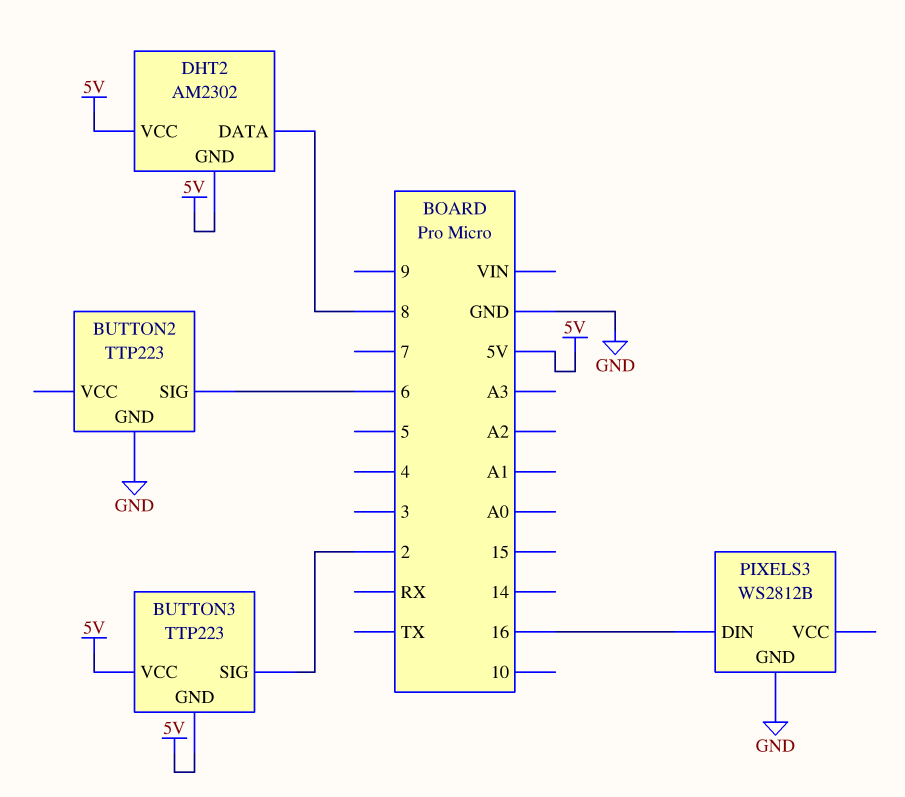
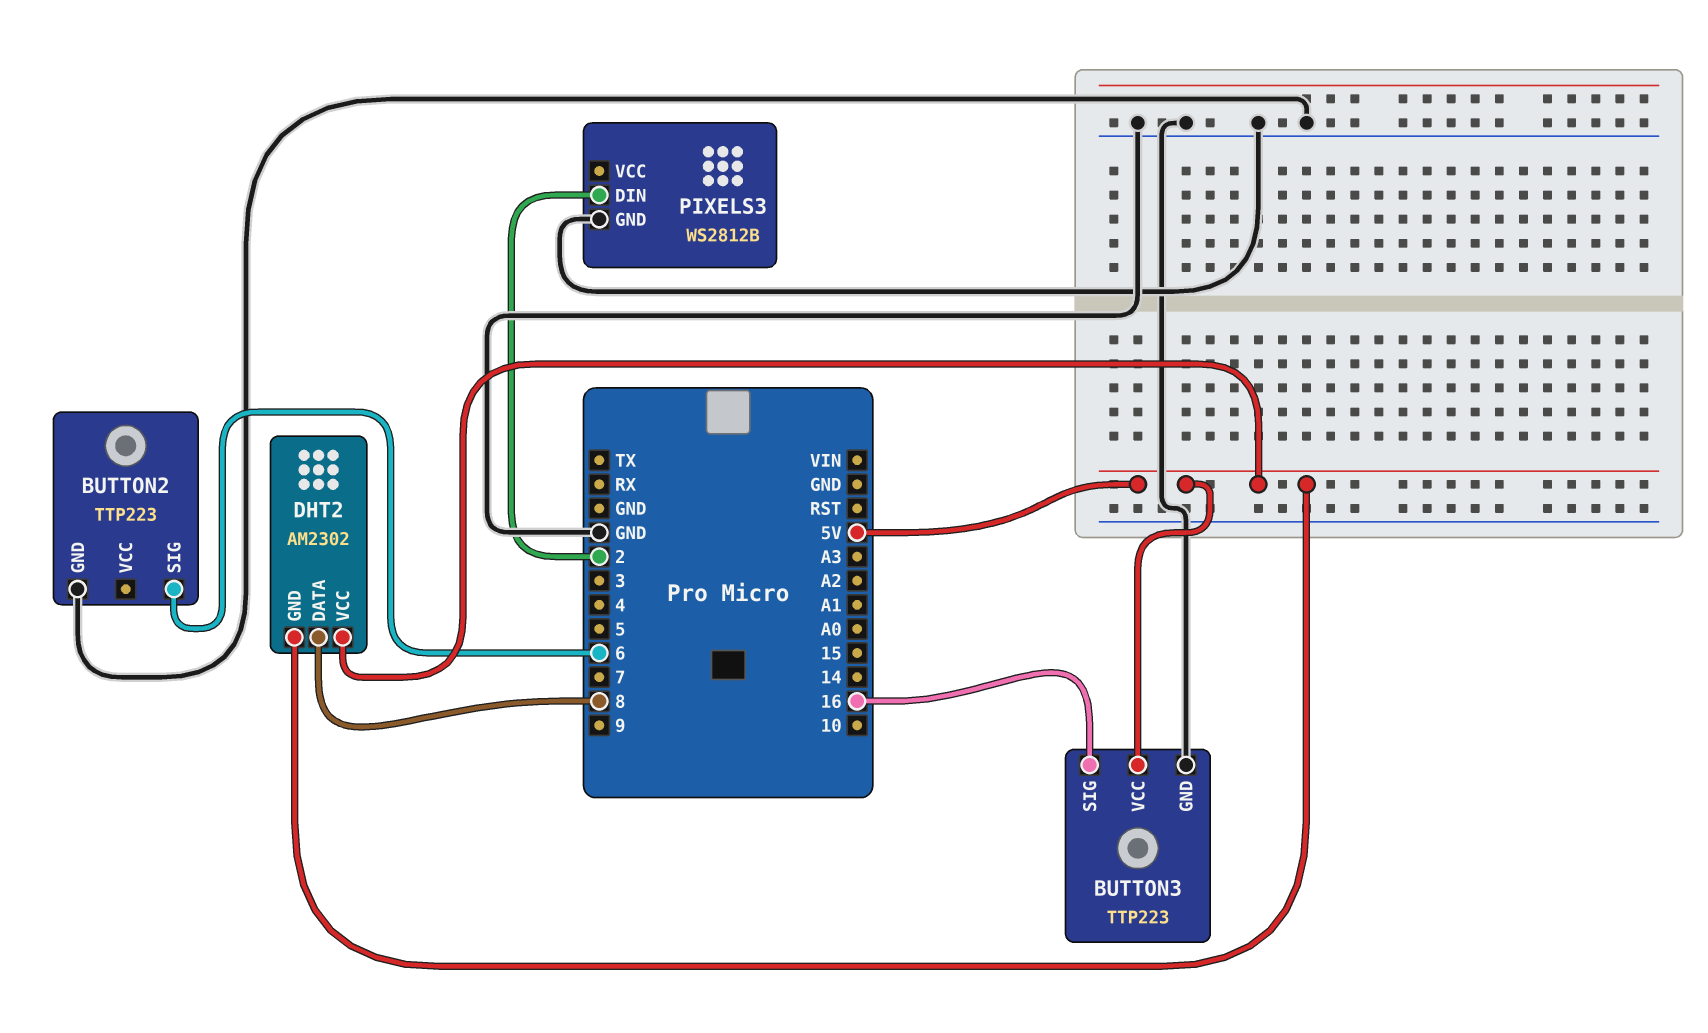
BUTTON3 pin GND: 5V -> GND
BUTTON3 pin SIG: 2 -> 16
PIXELS3 pin DIN: 16 -> 2

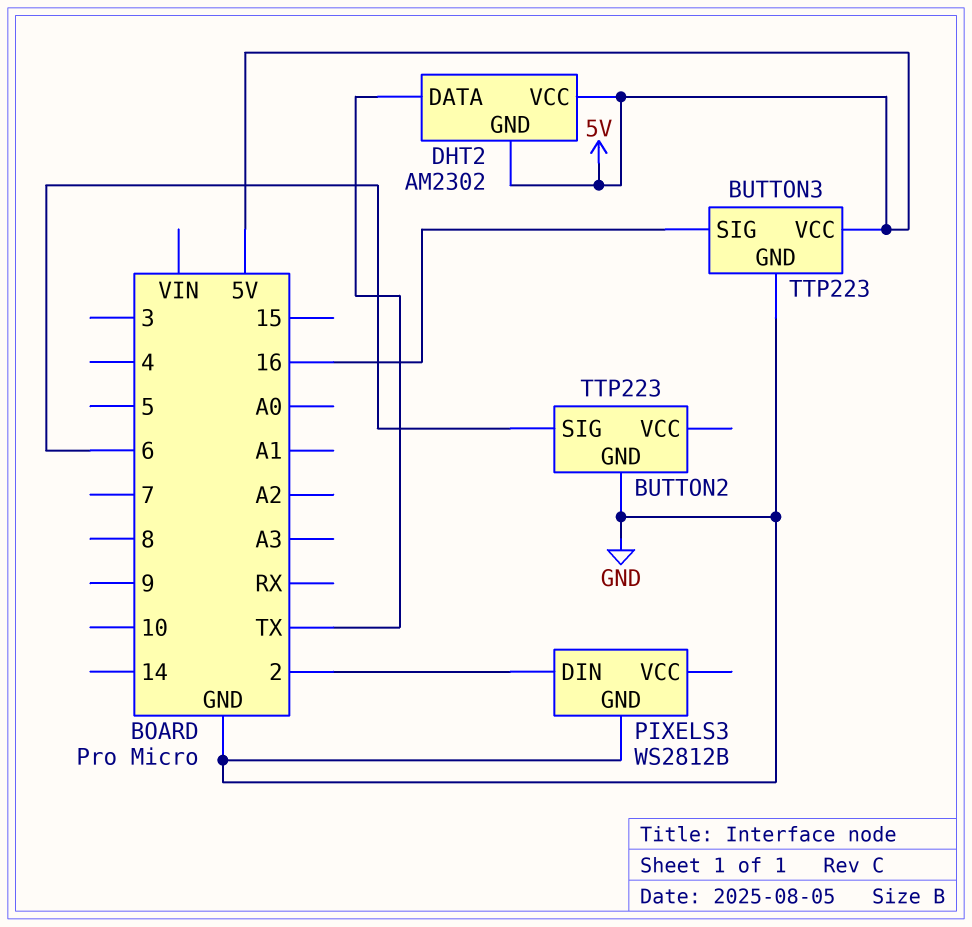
DHT2 pin DATA: 8 -> TX

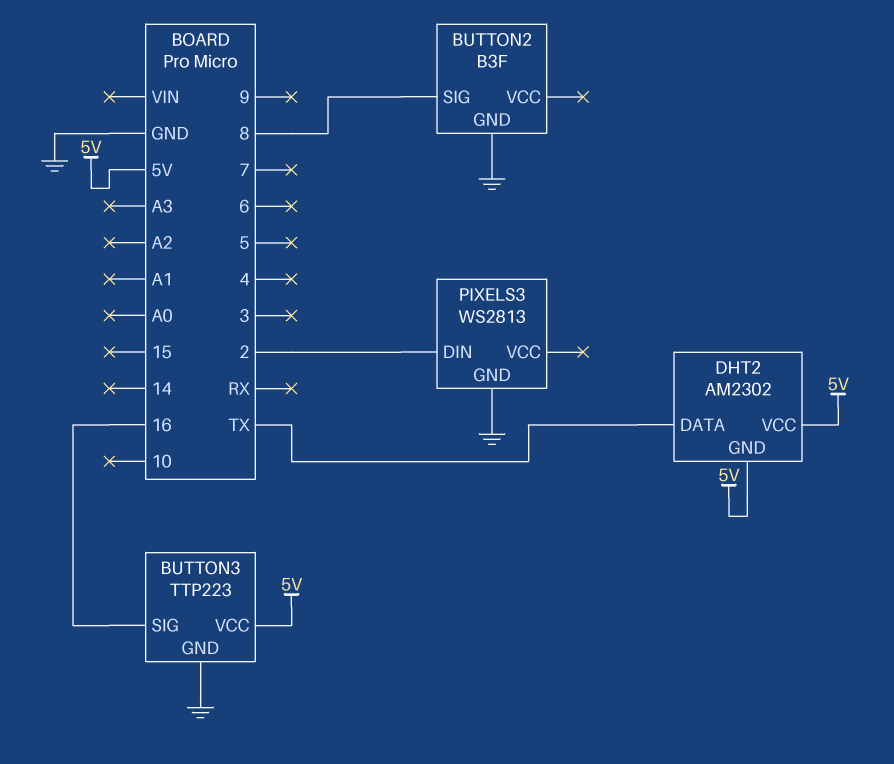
BUTTON2: TTP223 -> B3F
BUTTON2 pin SIG: 6 -> 8
PIXELS3: WS2812B -> WS2813

